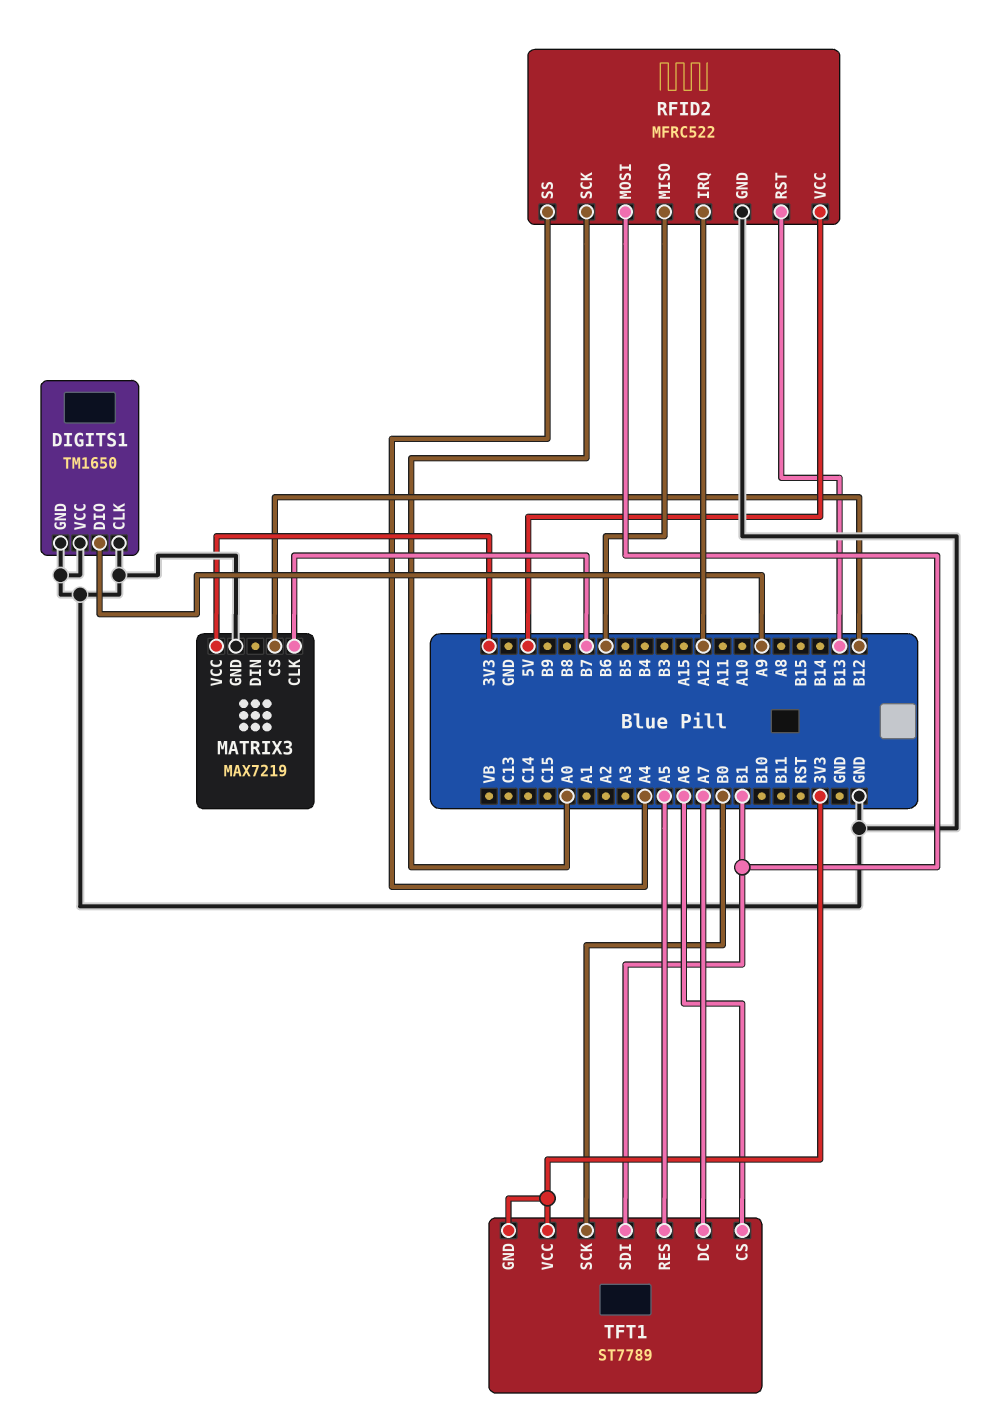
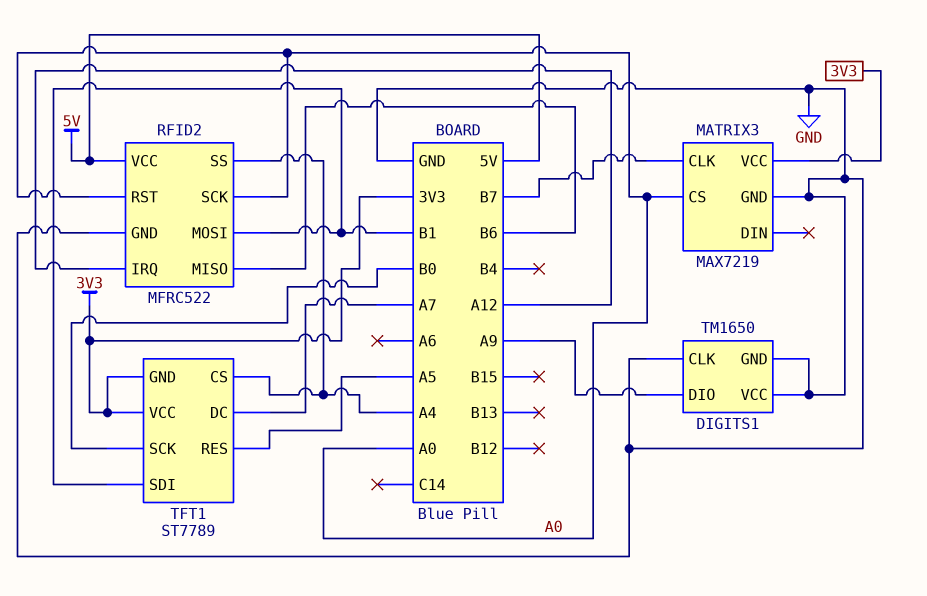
MATRIX3 pin CS: B12 -> A0
RFID2 pin RST: B13 -> A0
TFT1 pin CS: A6 -> A4

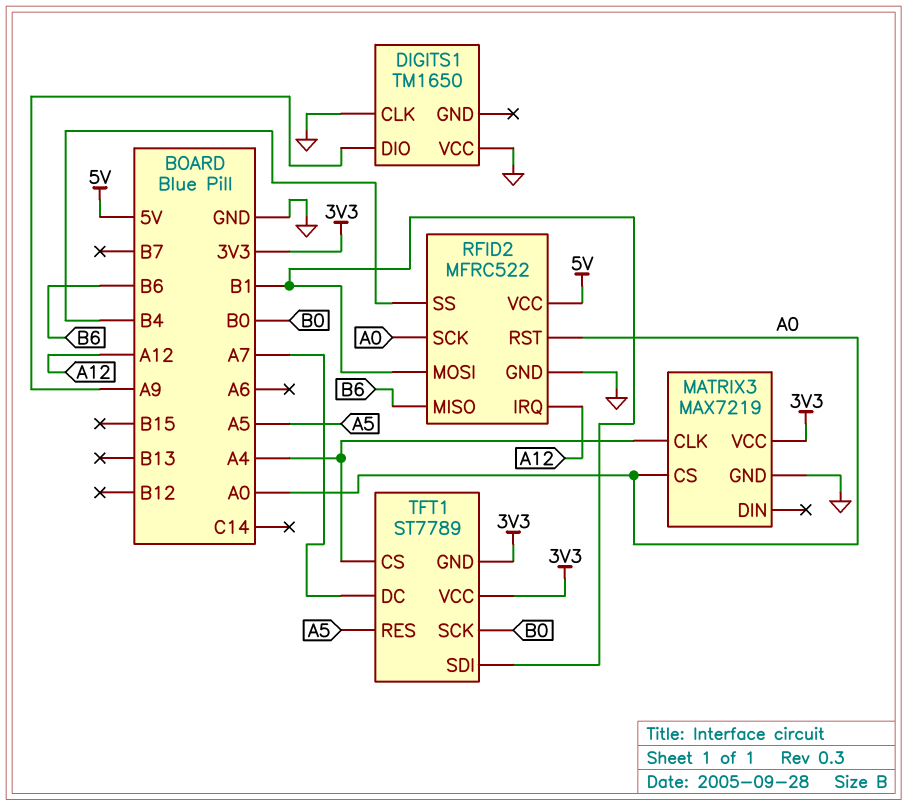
DIGITS1 pin GND: GND -> none
MATRIX3 pin CLK: B7 -> A4
RFID2 pin SS: A4 -> B4

